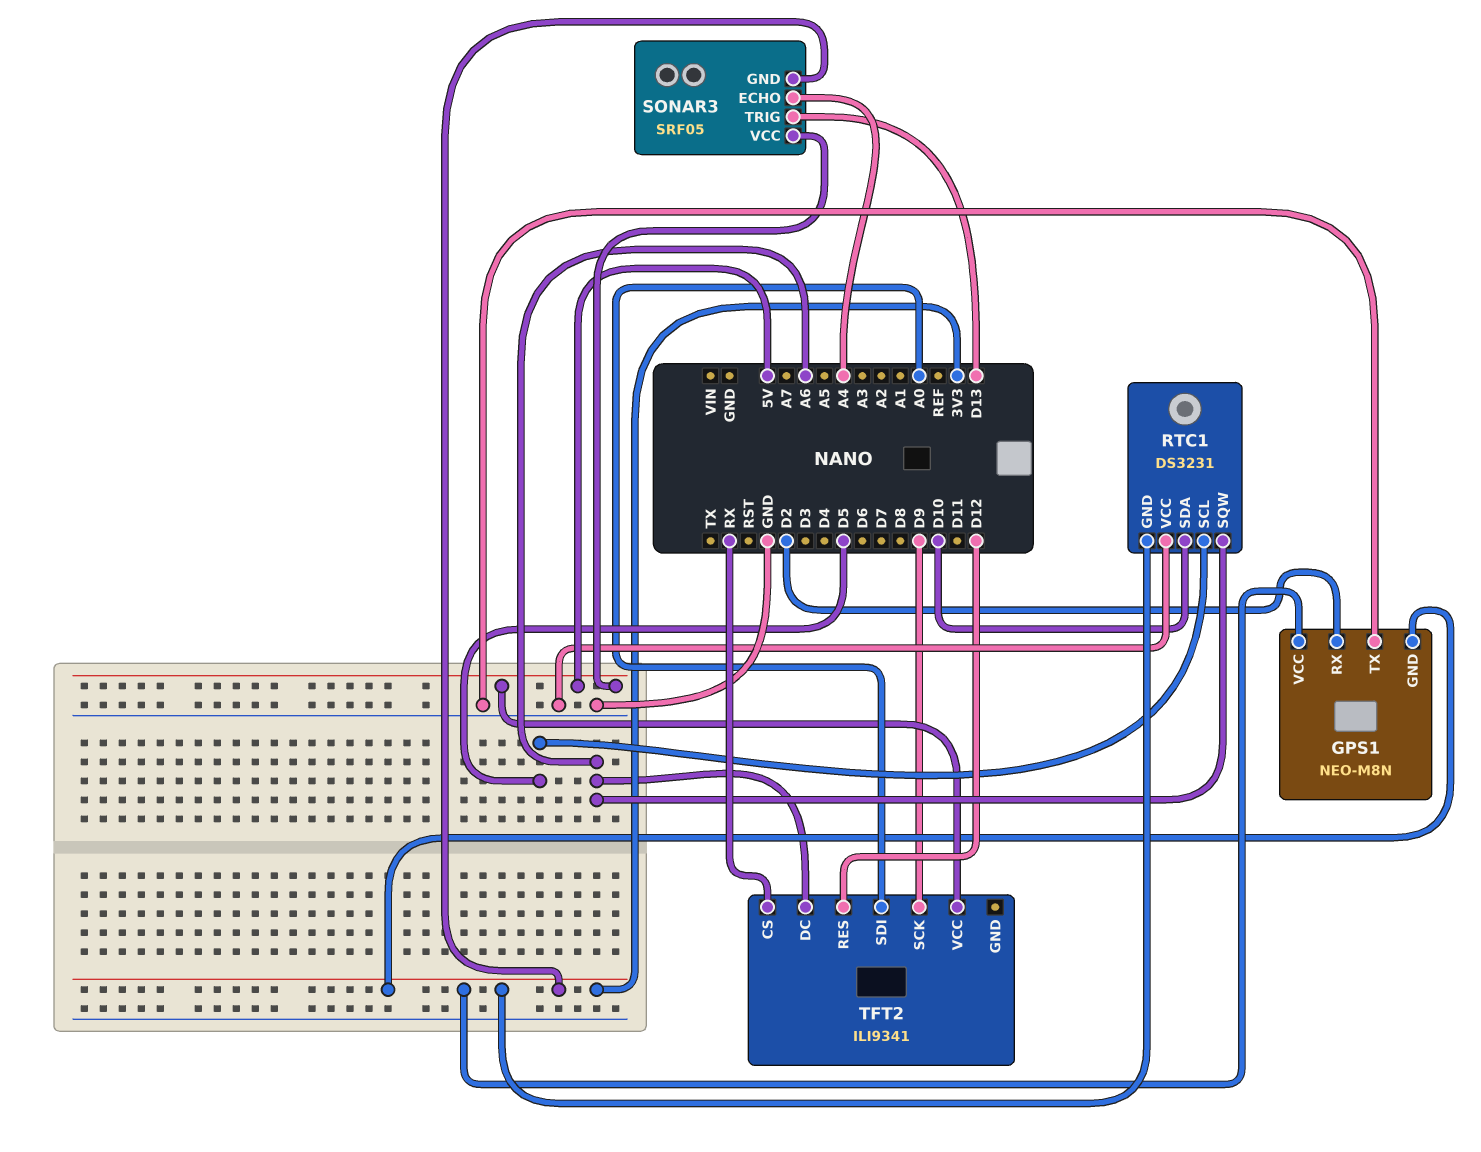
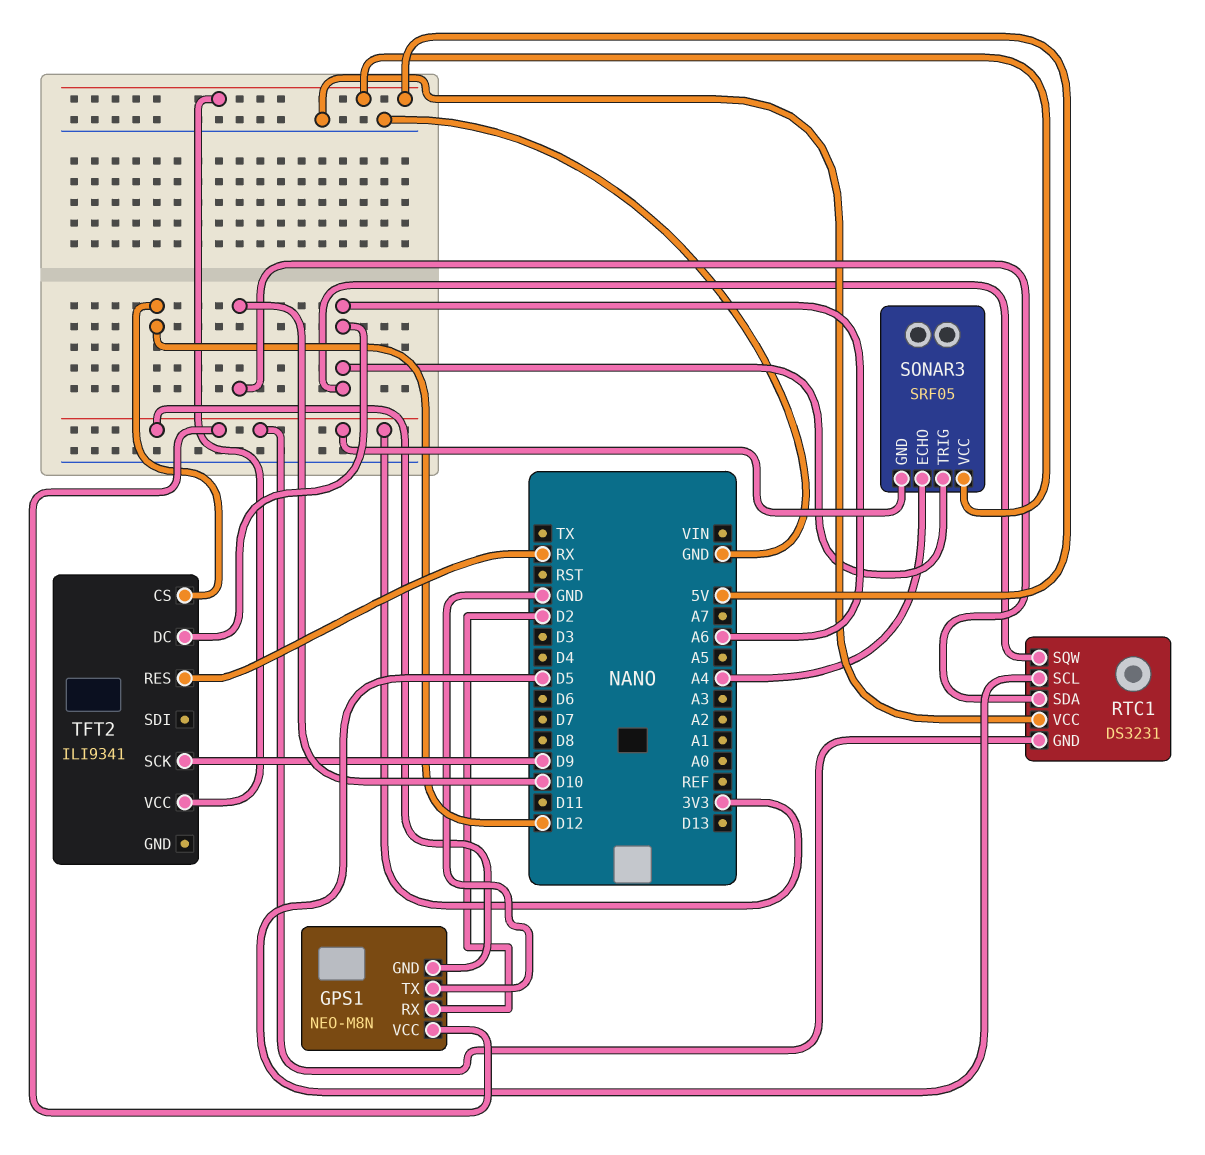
SONAR3 pin TRIG: D13 -> A6
TFT2 pin CS: RX -> D12
TFT2 pin RES: D12 -> RX
TFT2 pin SDI: A0 -> none

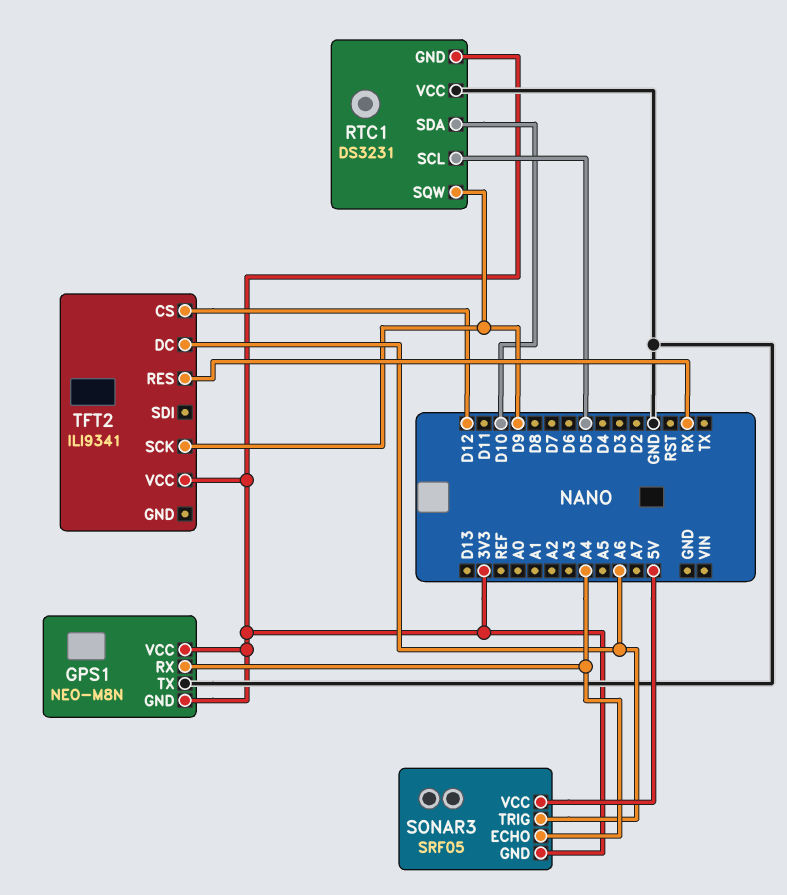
GPS1 pin RX: D2 -> A4
RTC1 pin SQW: A6 -> D9
TFT2 pin VCC: 5V -> 3V3

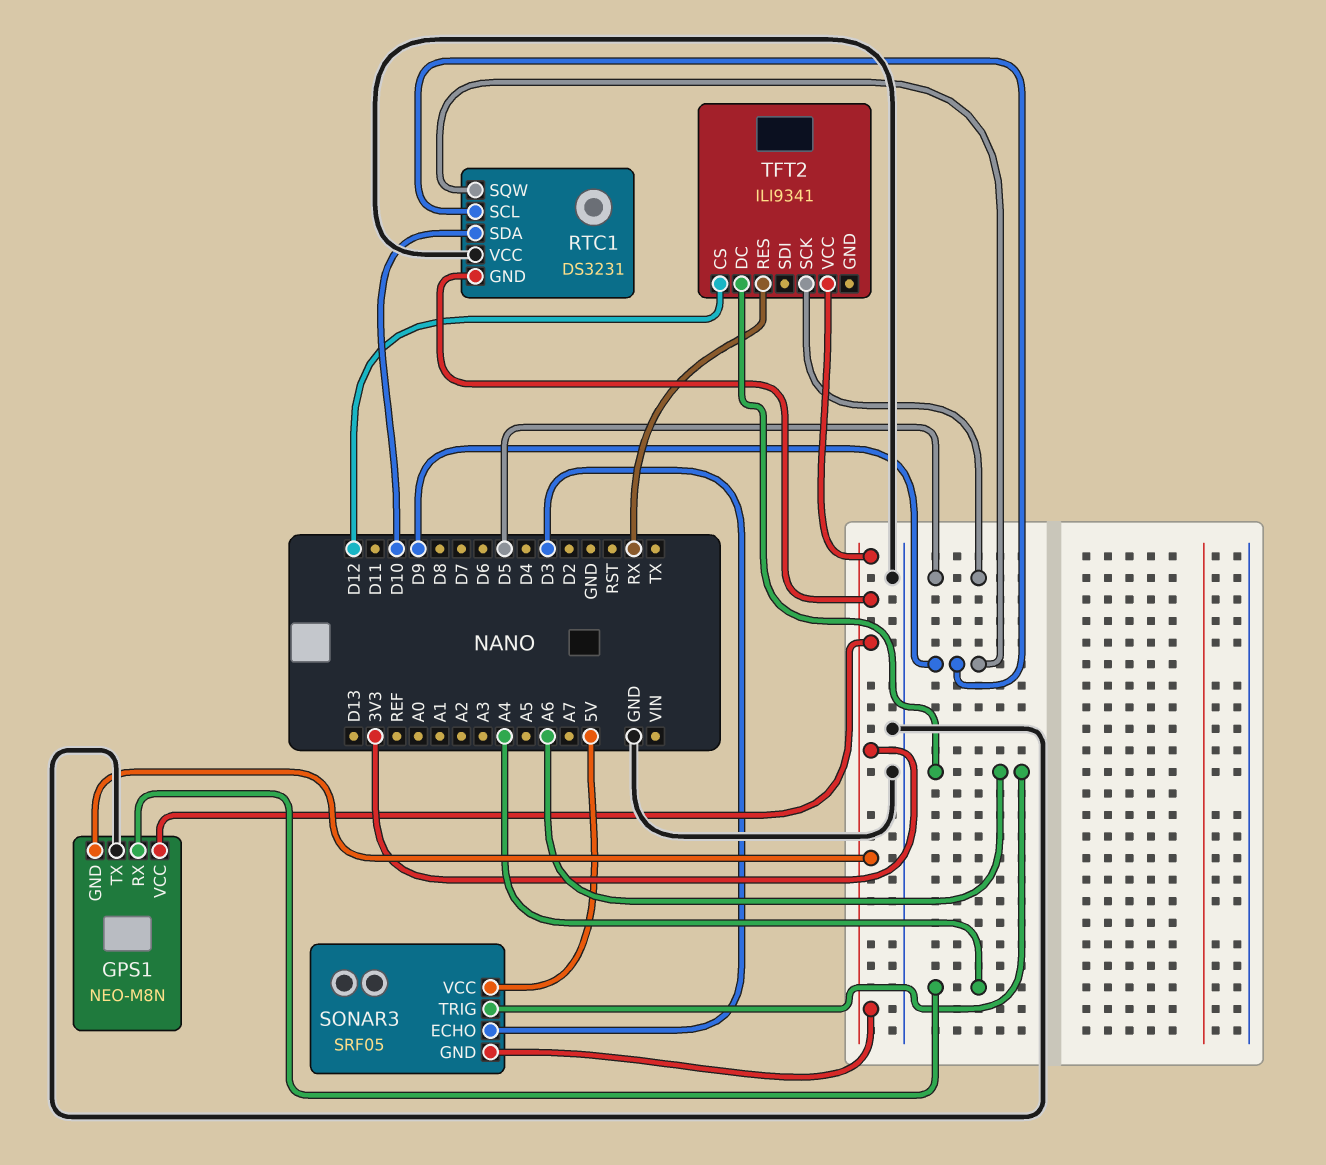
RTC1 pin SCL: D5 -> D9
SONAR3 pin ECHO: A4 -> D3
TFT2 pin SCK: D9 -> D5

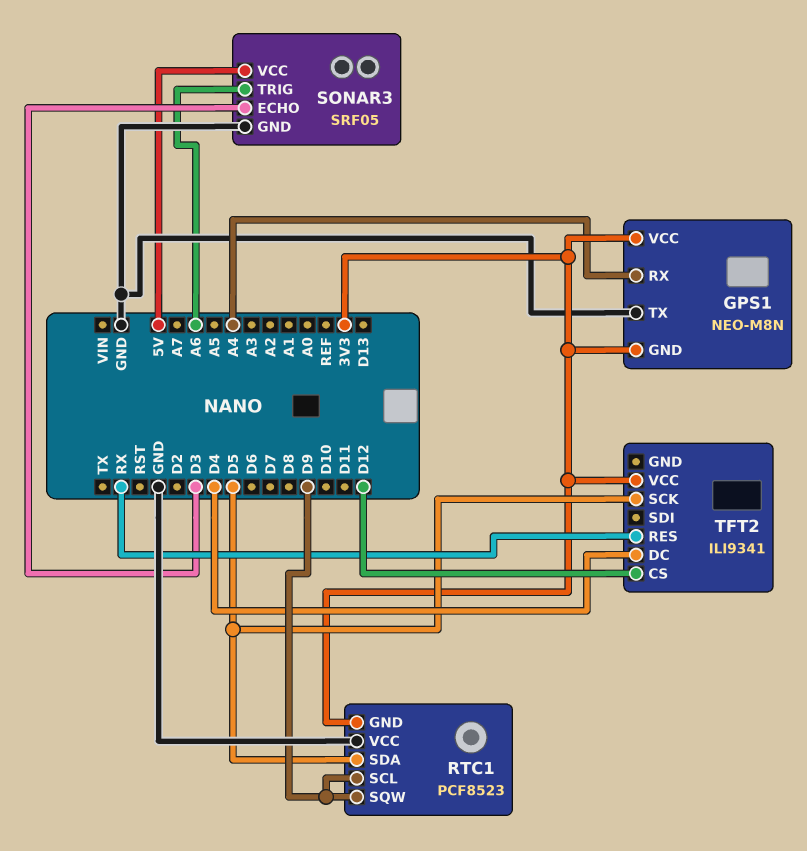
RTC1: DS3231 -> PCF8523
RTC1 pin SDA: D10 -> D5
SONAR3 pin GND: 3V3 -> GND
TFT2 pin DC: A6 -> D4

